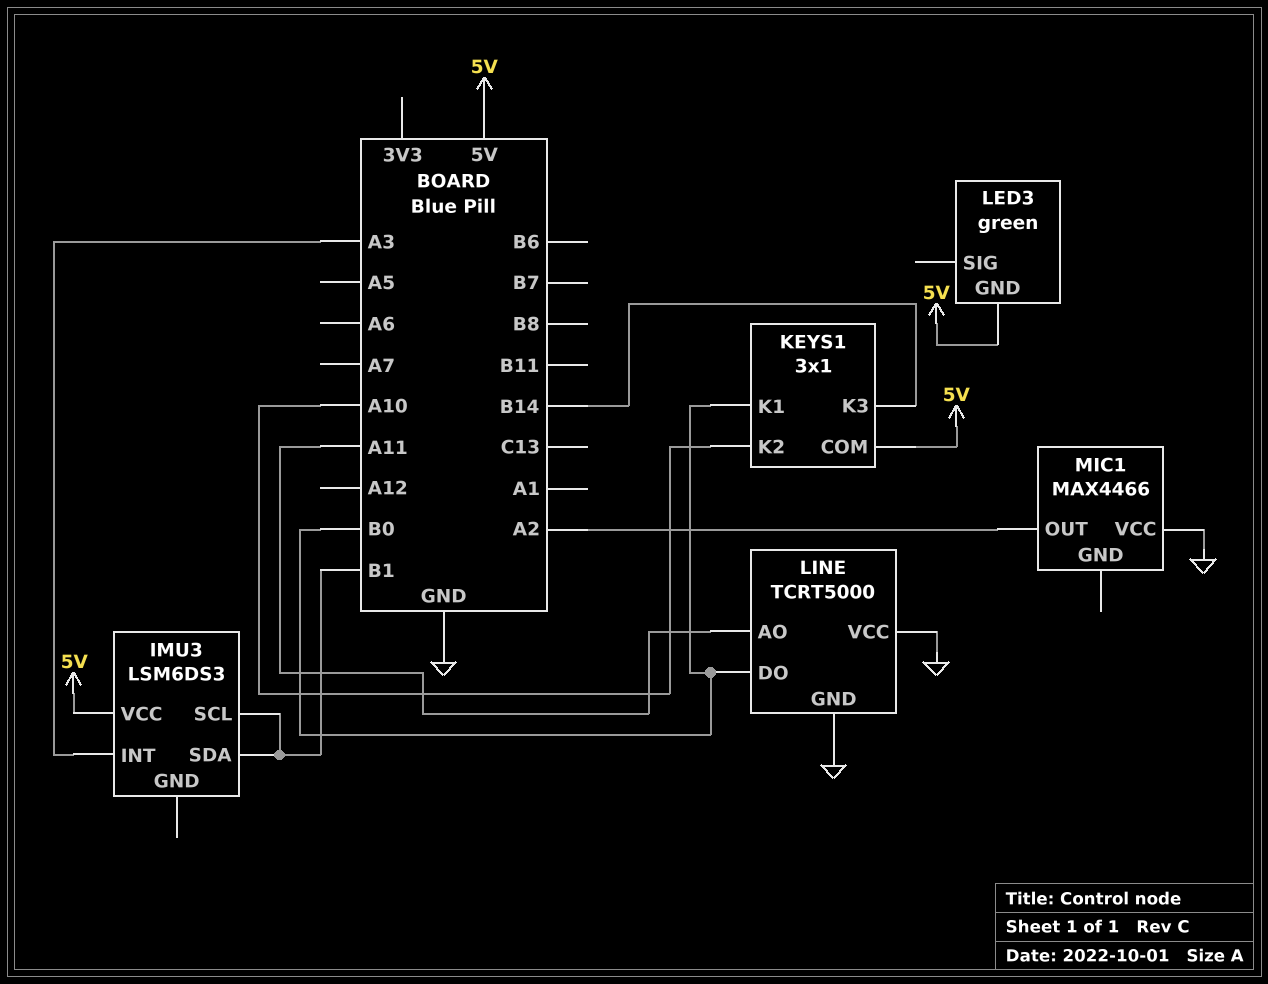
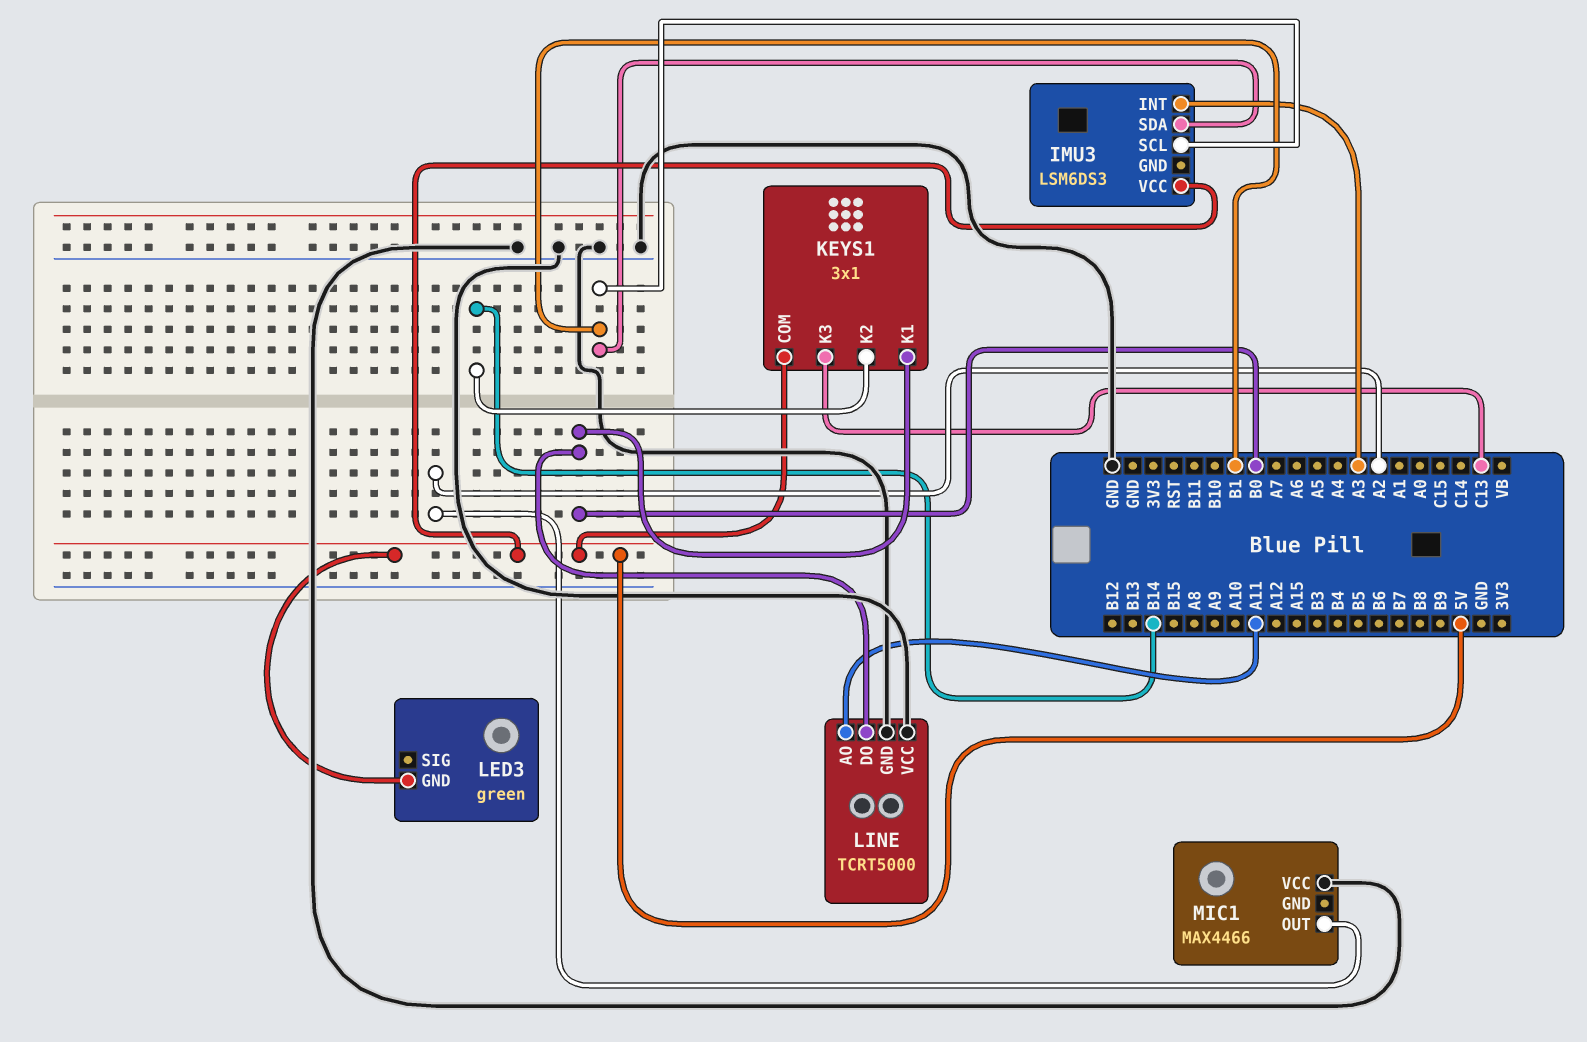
KEYS1 pin K2: A10 -> B14
KEYS1 pin K3: B14 -> C13

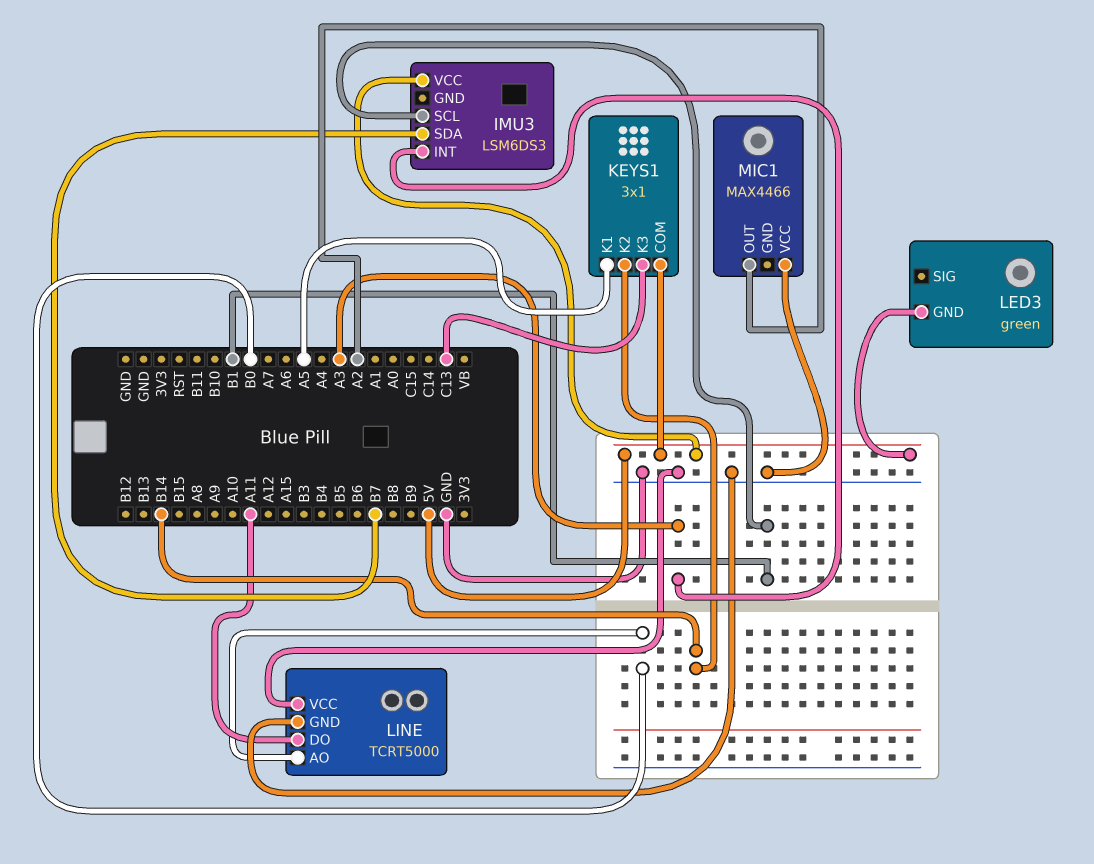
IMU3 pin SDA: B1 -> B7
KEYS1 pin K1: B0 -> A5
LINE pin AO: A11 -> B0
LINE pin DO: B0 -> A11

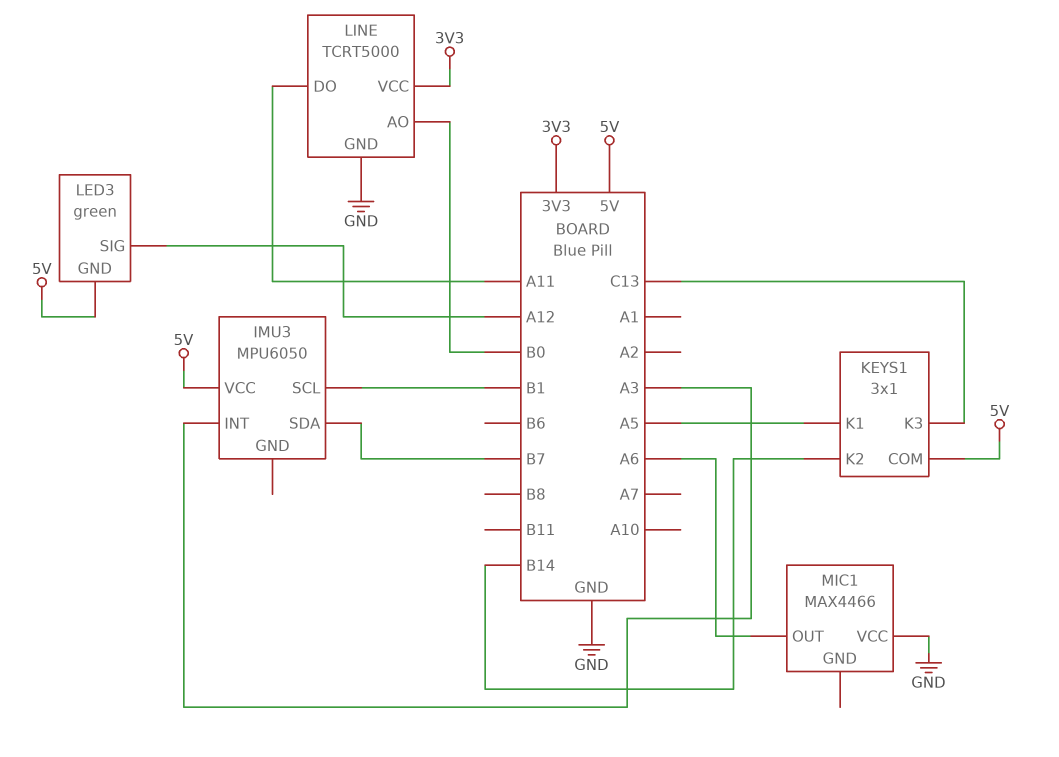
IMU3: LSM6DS3 -> MPU6050
LED3 pin SIG: none -> A12
LINE pin VCC: GND -> 3V3
MIC1 pin OUT: A2 -> A6

